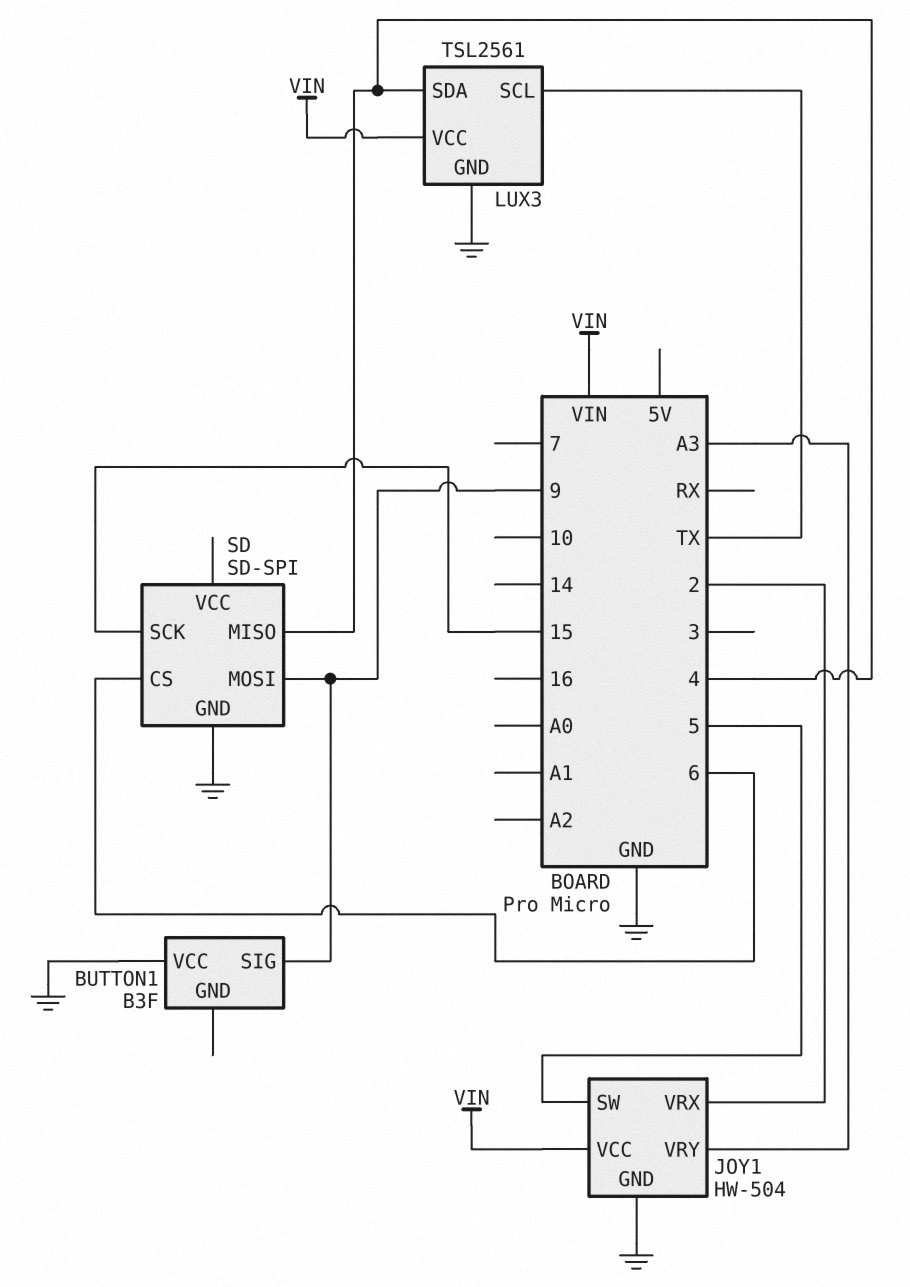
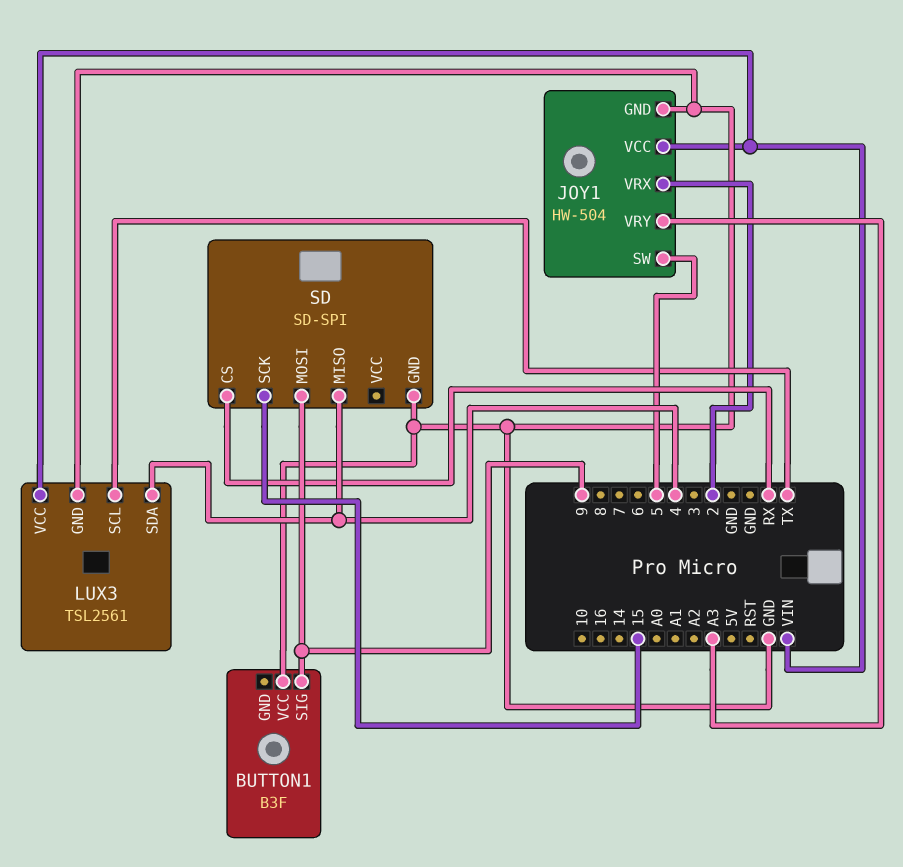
SD pin CS: 6 -> RX

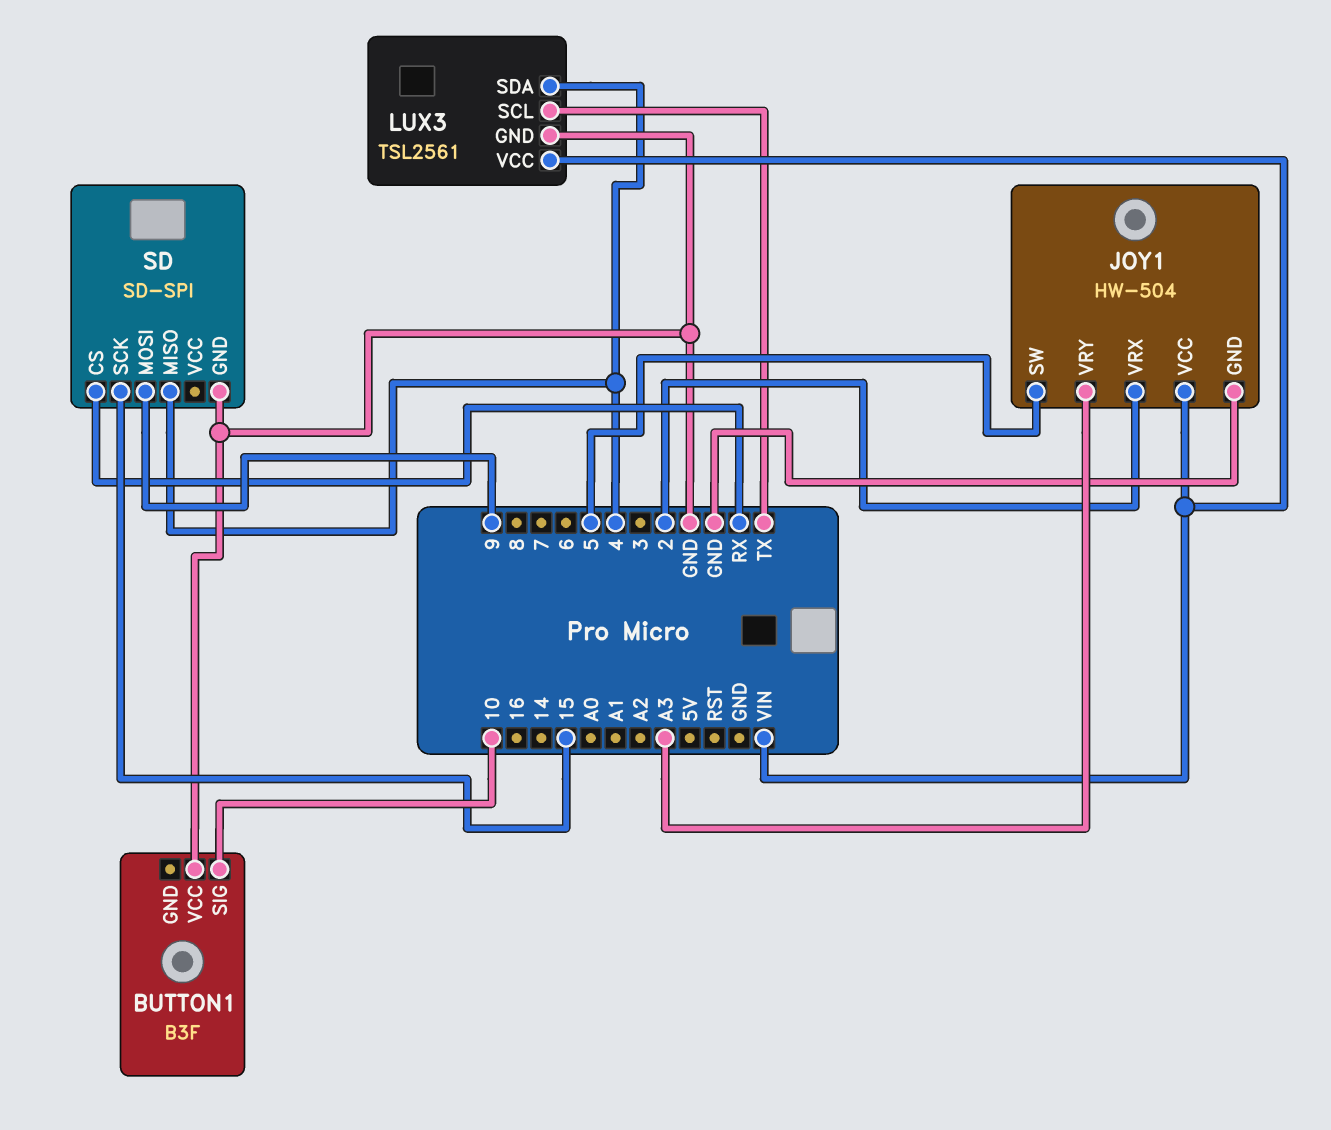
BUTTON1 pin SIG: 9 -> 10

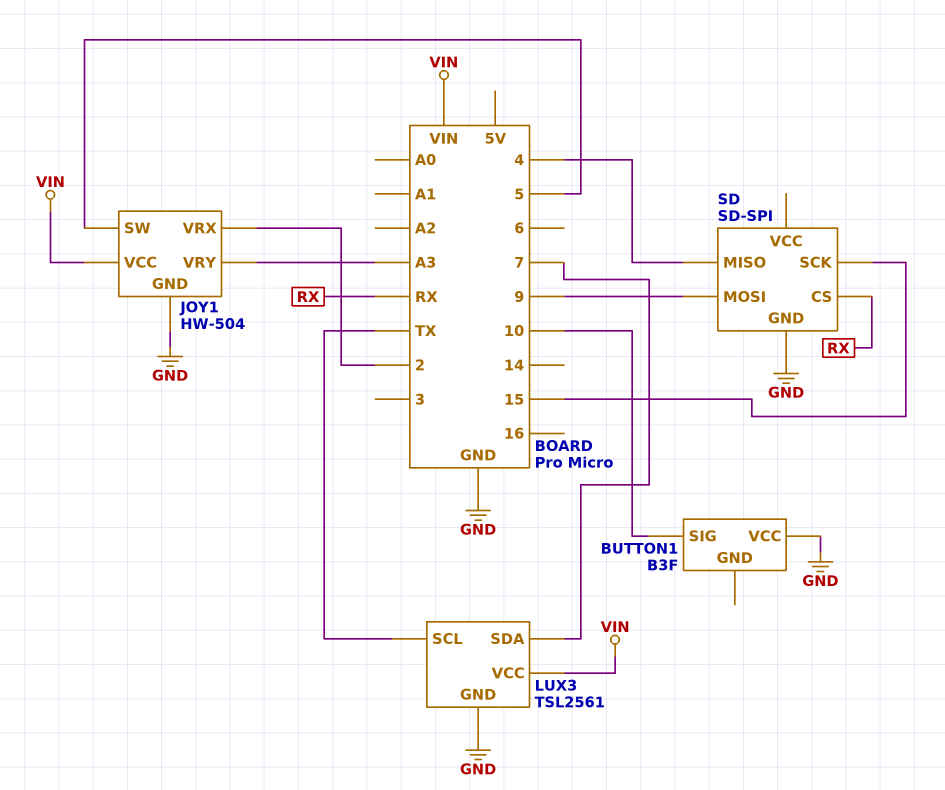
LUX3 pin SDA: 4 -> 7

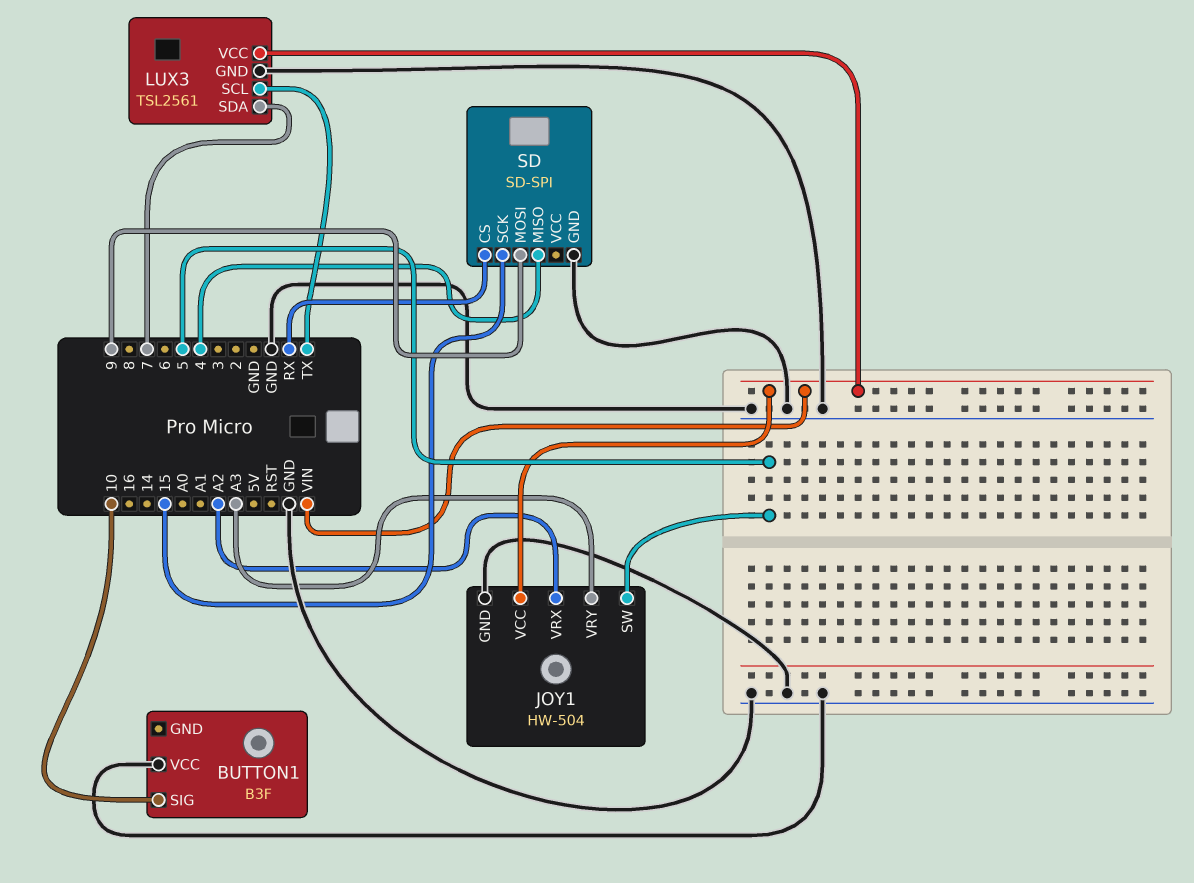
JOY1 pin VRX: 2 -> A2

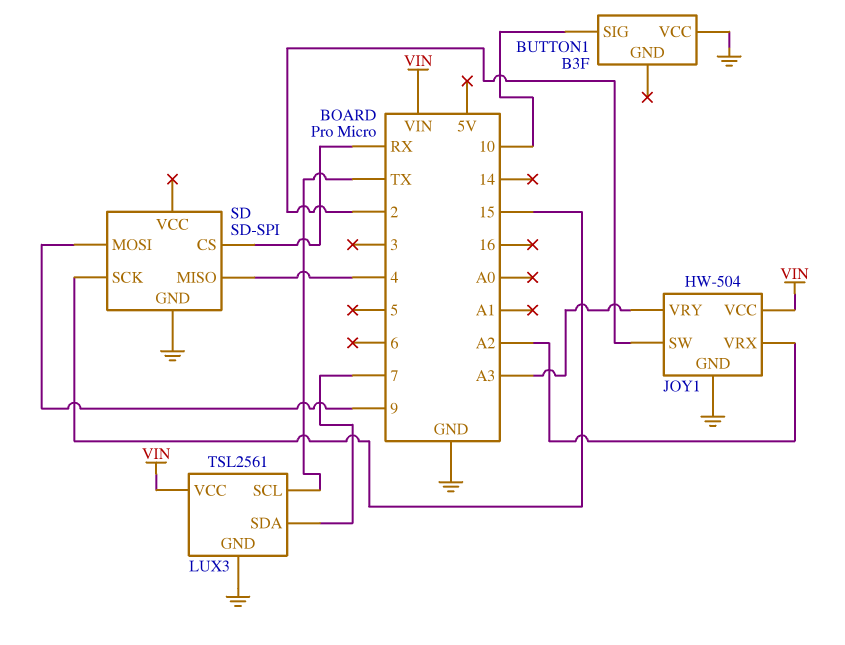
JOY1 pin SW: 5 -> 2

